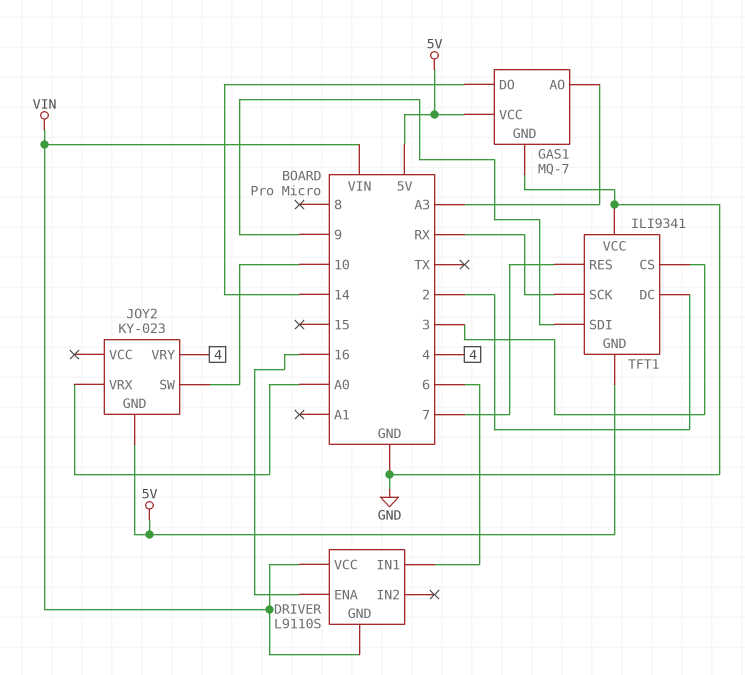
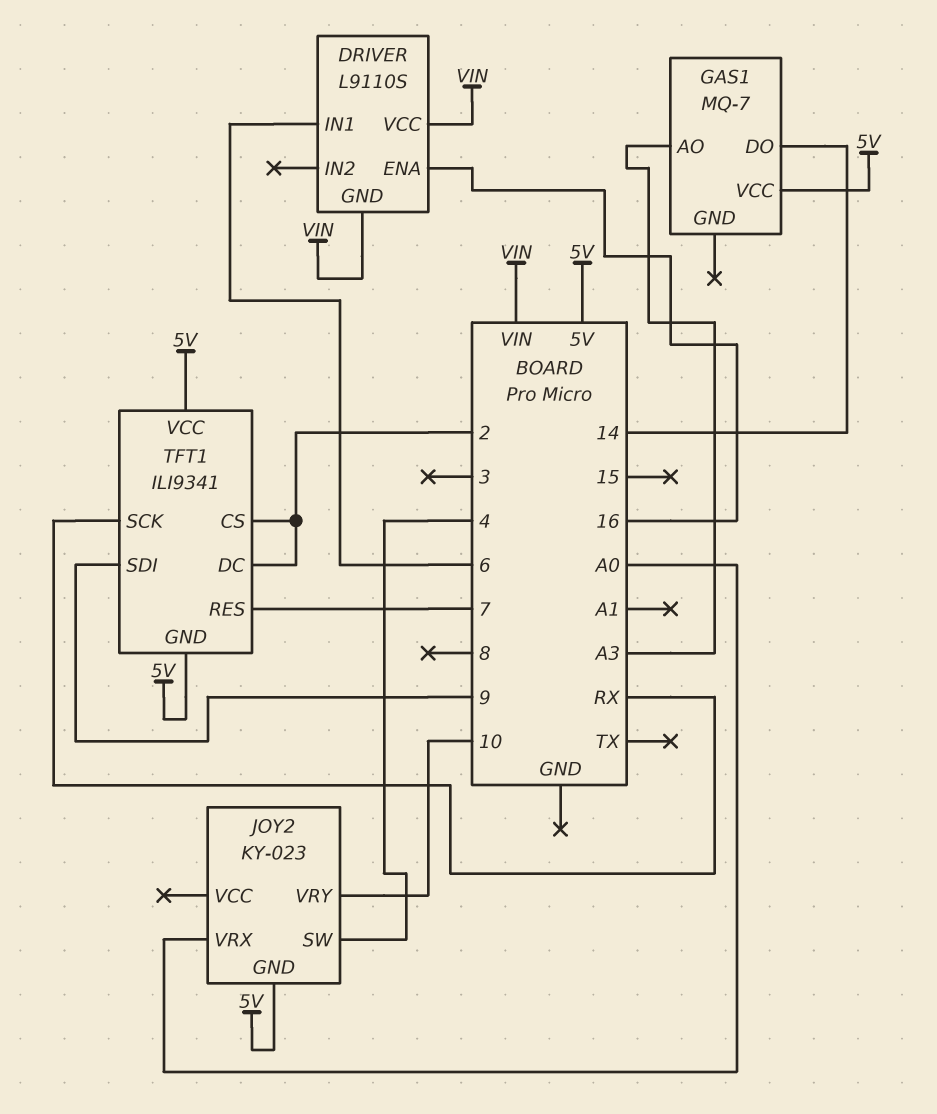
GAS1 pin GND: GND -> none
JOY2 pin SW: 10 -> 4
JOY2 pin VRY: 4 -> 10
TFT1 pin CS: 3 -> 2
TFT1 pin VCC: GND -> 5V

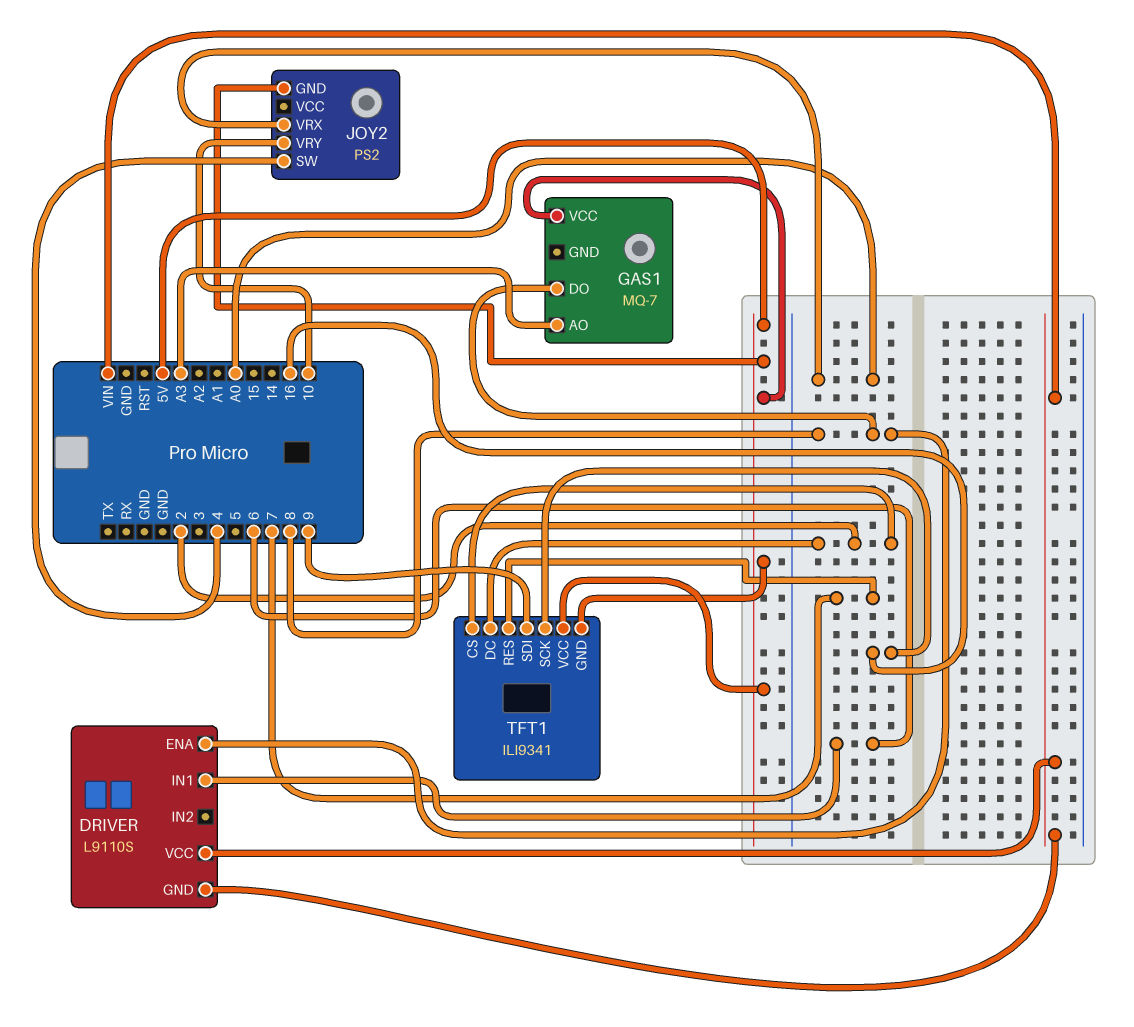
DRIVER pin ENA: 16 -> 8
GAS1 pin DO: 14 -> 8
JOY2: KY-023 -> PS2
TFT1 pin SCK: RX -> 16

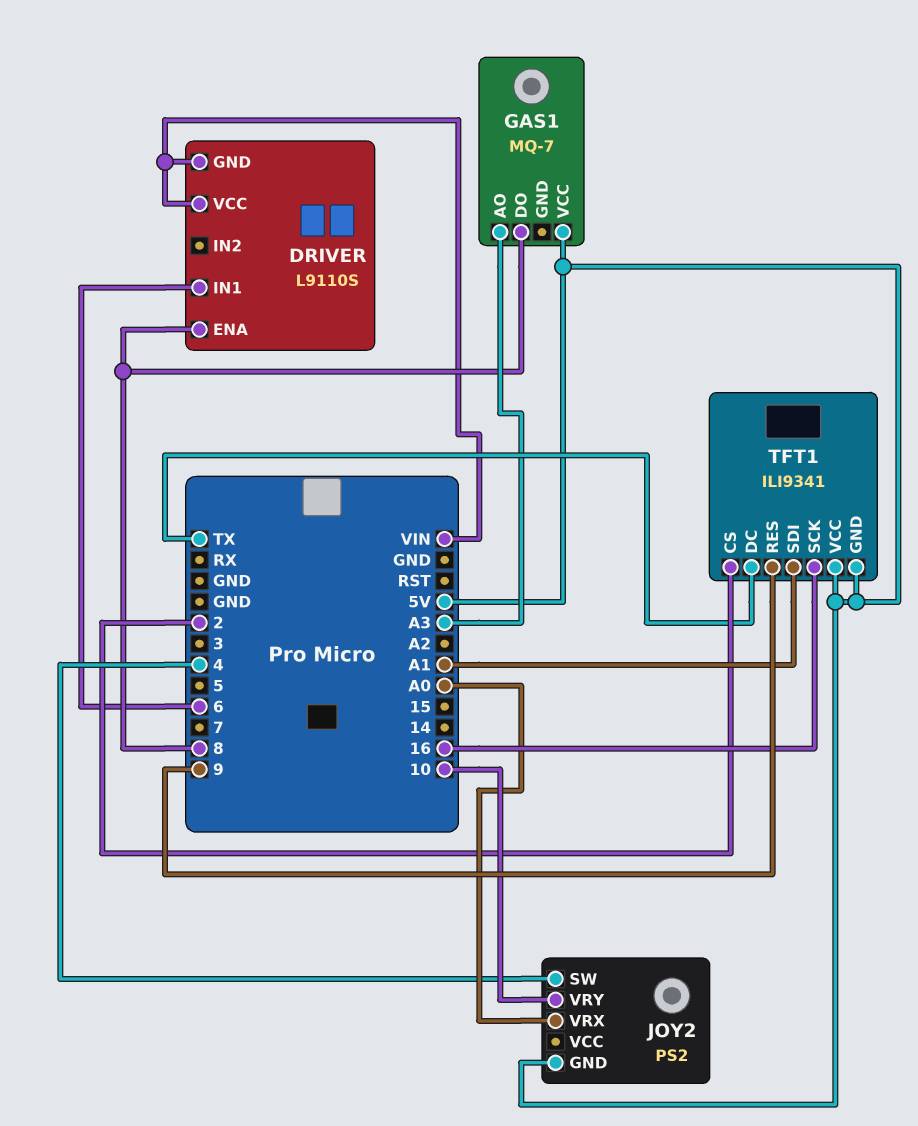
TFT1 pin DC: 2 -> TX
TFT1 pin RES: 7 -> 9
TFT1 pin SDI: 9 -> A1

